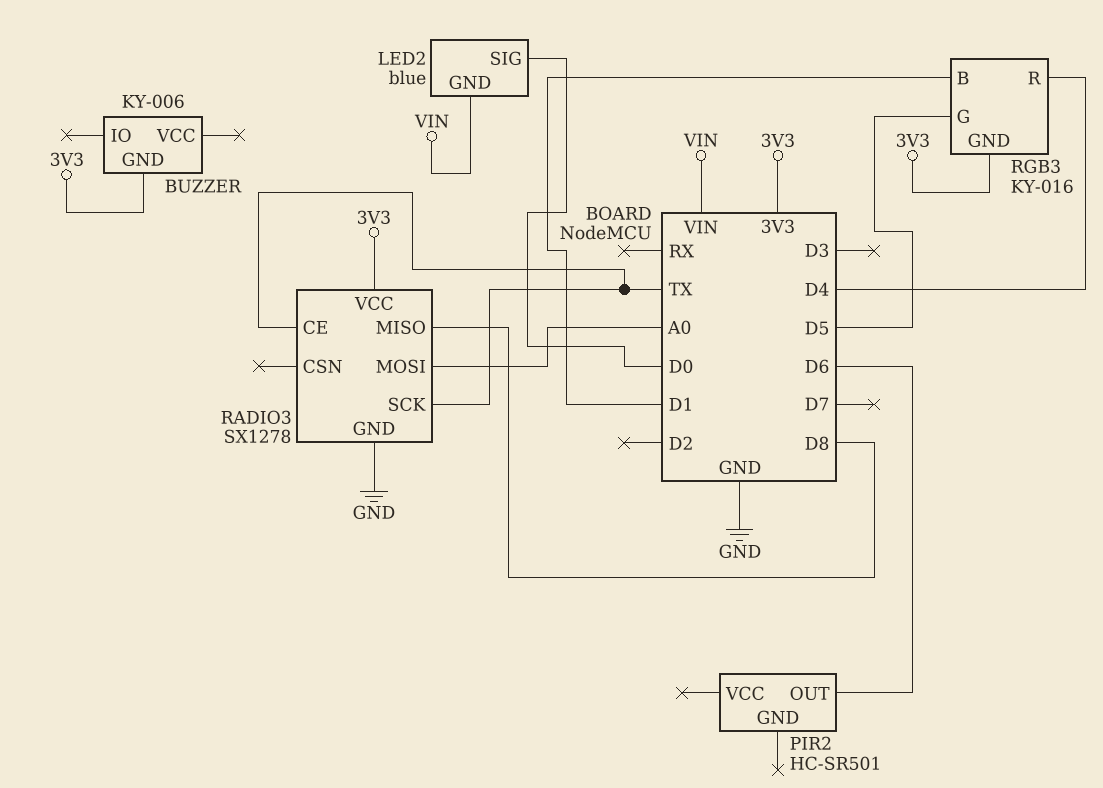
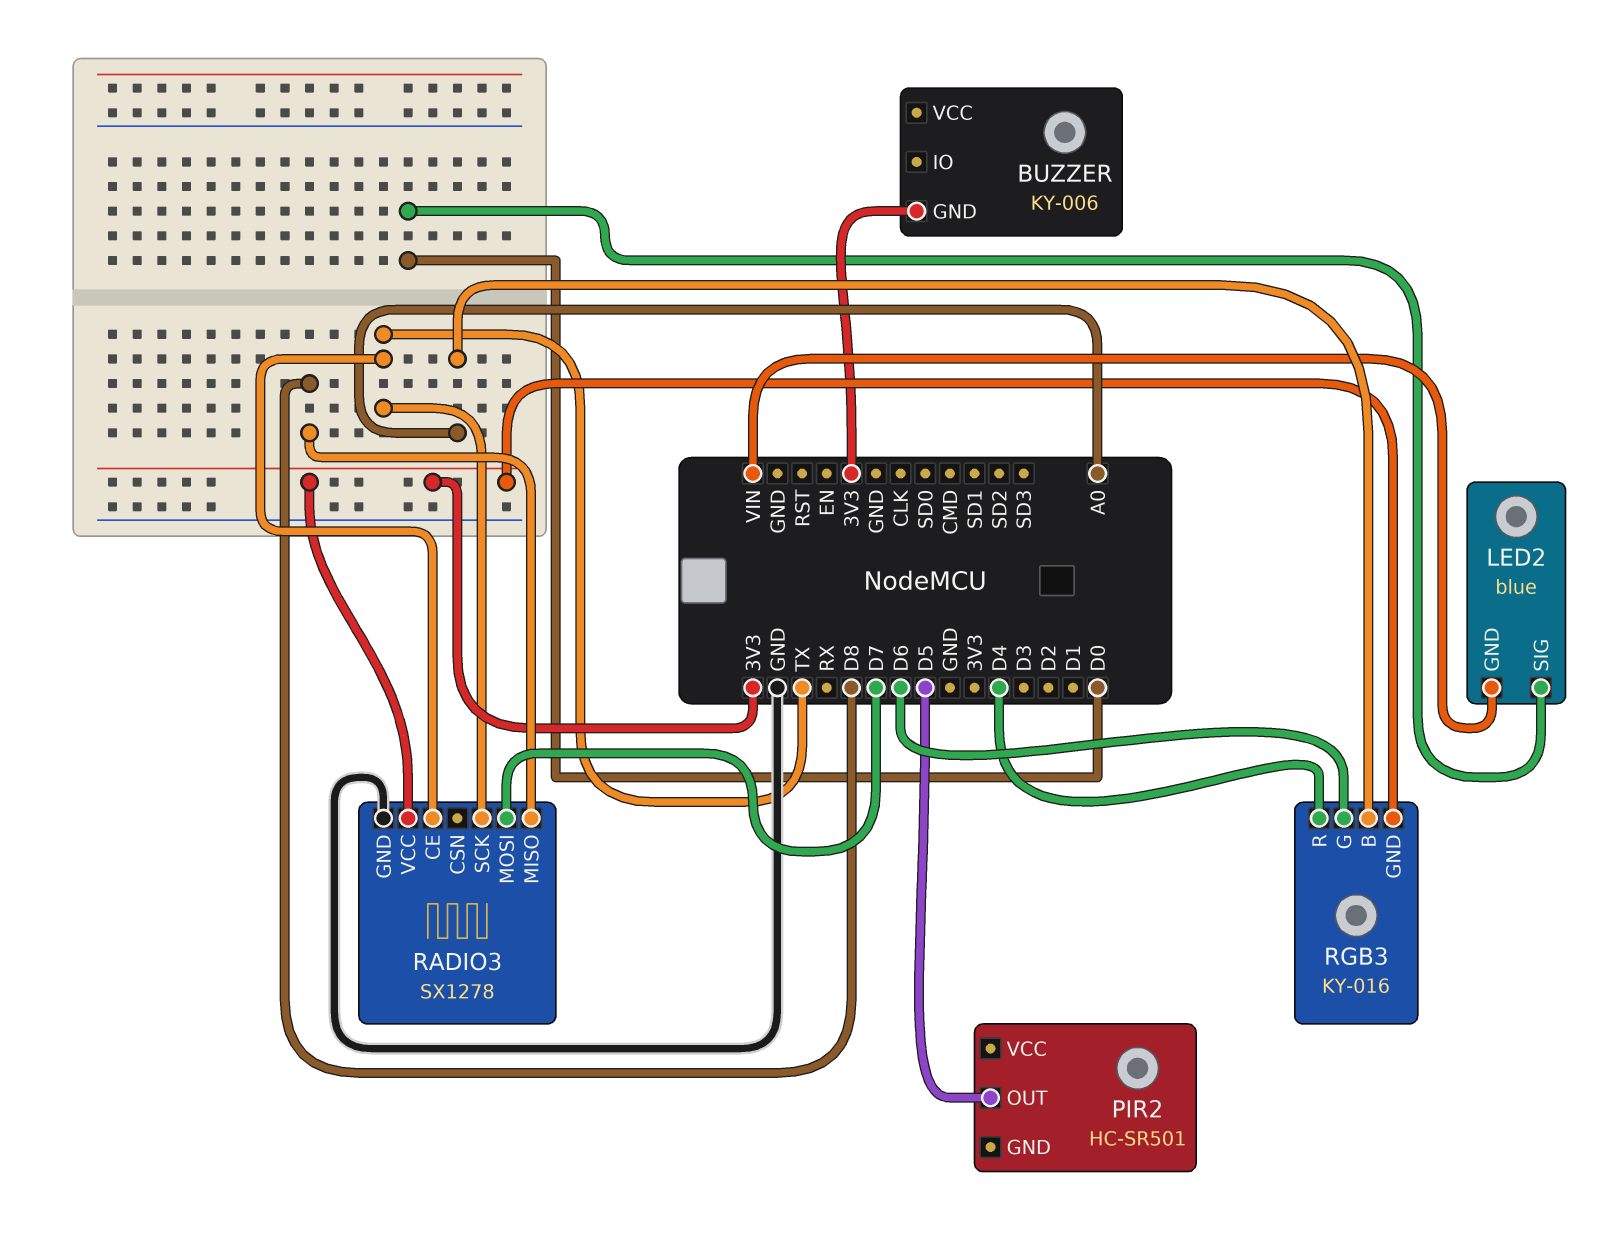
PIR2 pin OUT: D6 -> D5
RADIO3 pin MOSI: A0 -> D7
RGB3 pin B: D1 -> A0
RGB3 pin G: D5 -> D6

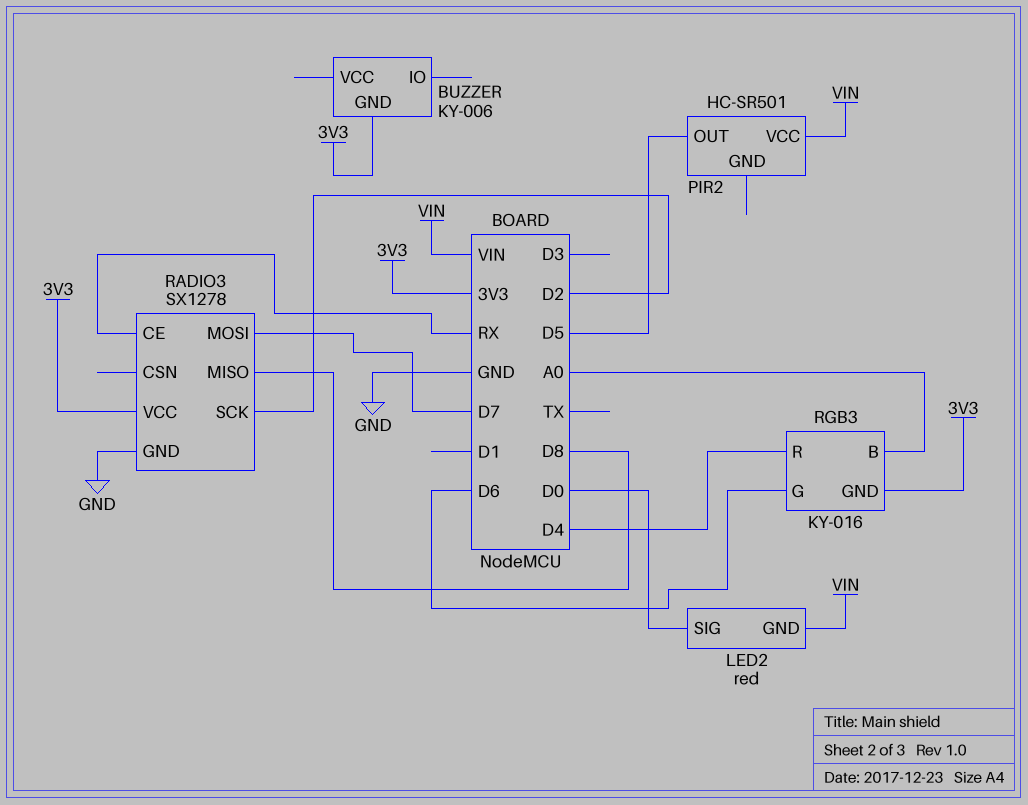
LED2: blue -> red
PIR2 pin VCC: none -> VIN
RADIO3 pin CE: TX -> RX
RADIO3 pin SCK: TX -> D2

